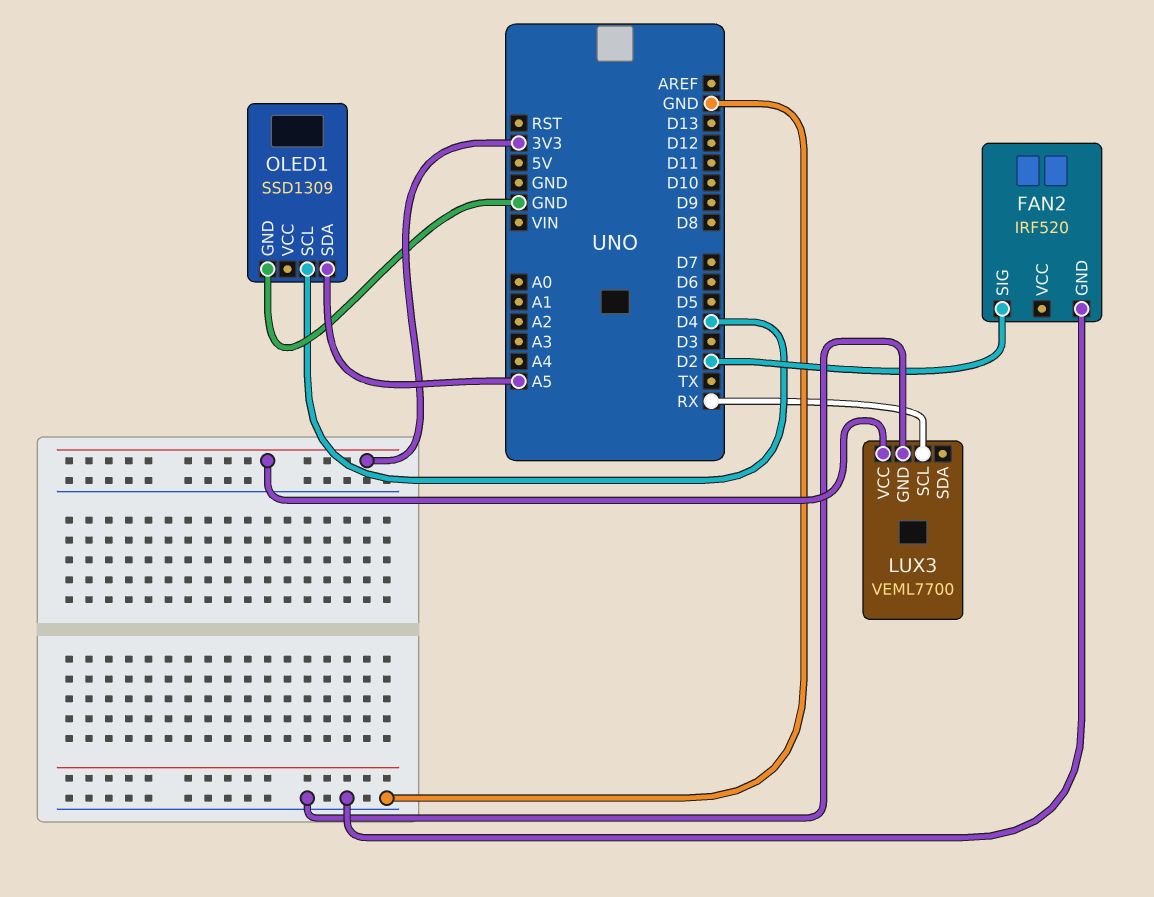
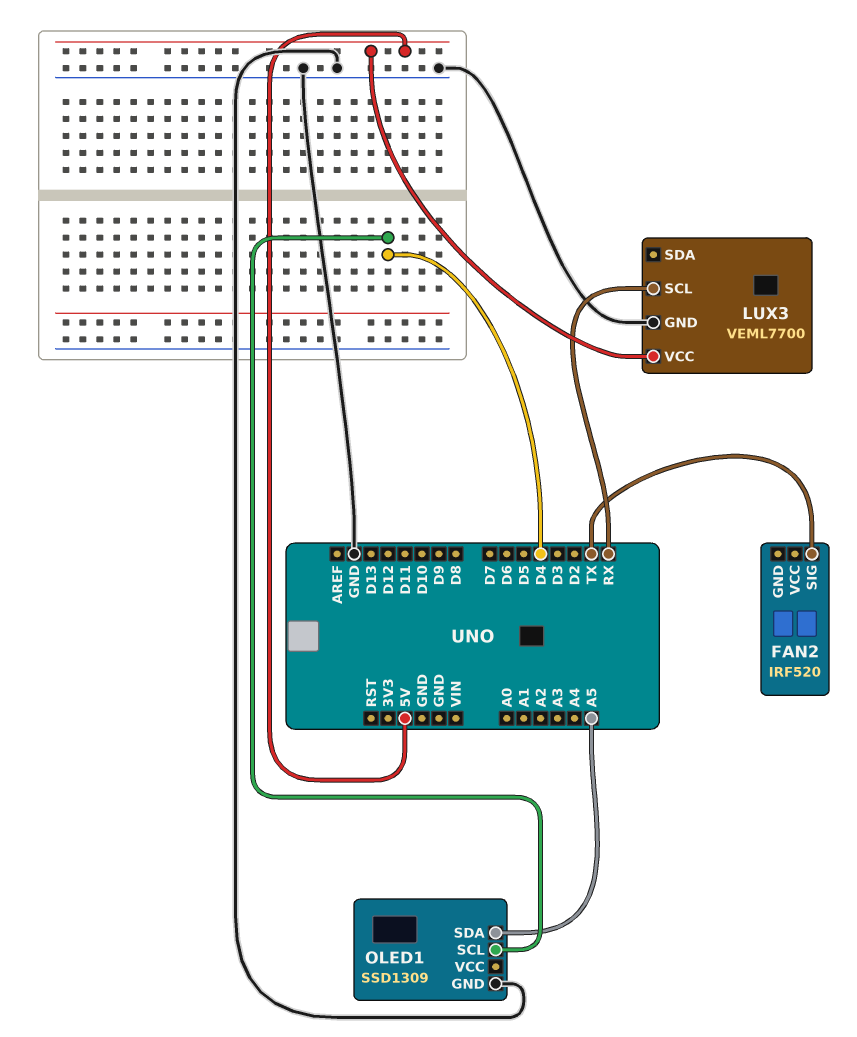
FAN2 pin GND: GND -> none
FAN2 pin SIG: D2 -> TX
LUX3 pin VCC: 3V3 -> 5V

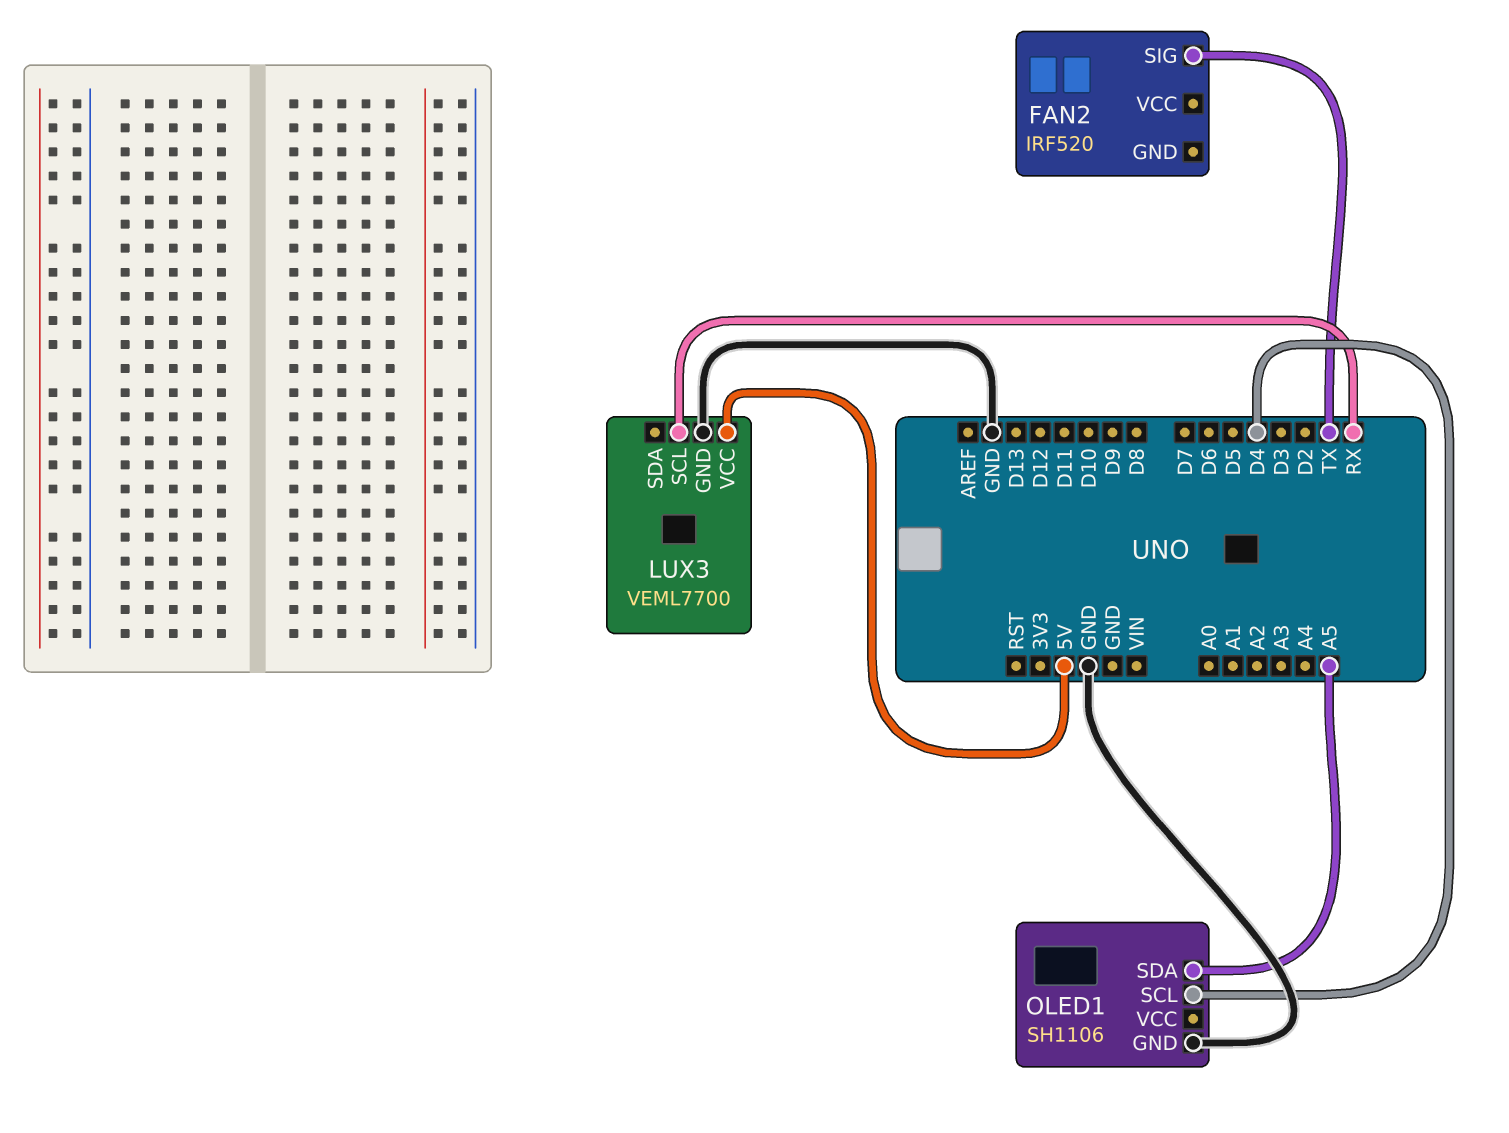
OLED1: SSD1309 -> SH1106

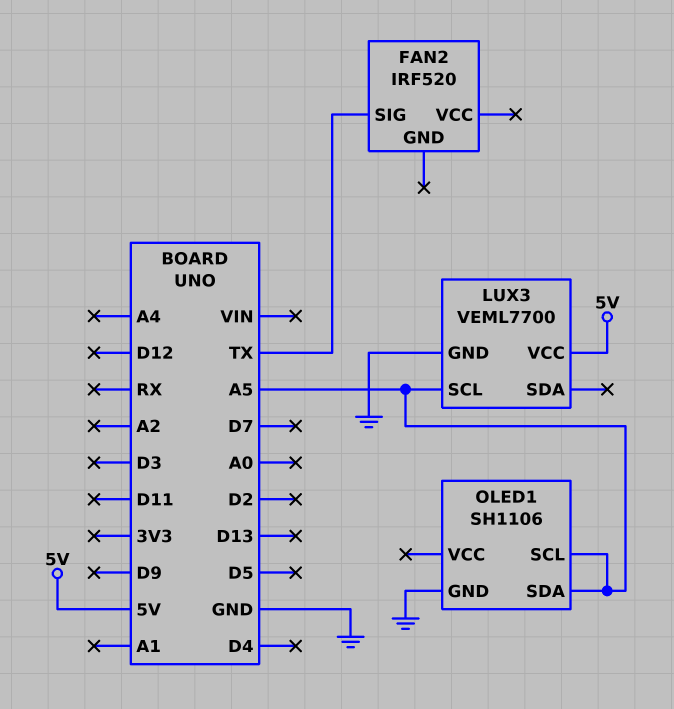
LUX3 pin SCL: RX -> A5
OLED1 pin SCL: D4 -> A5

